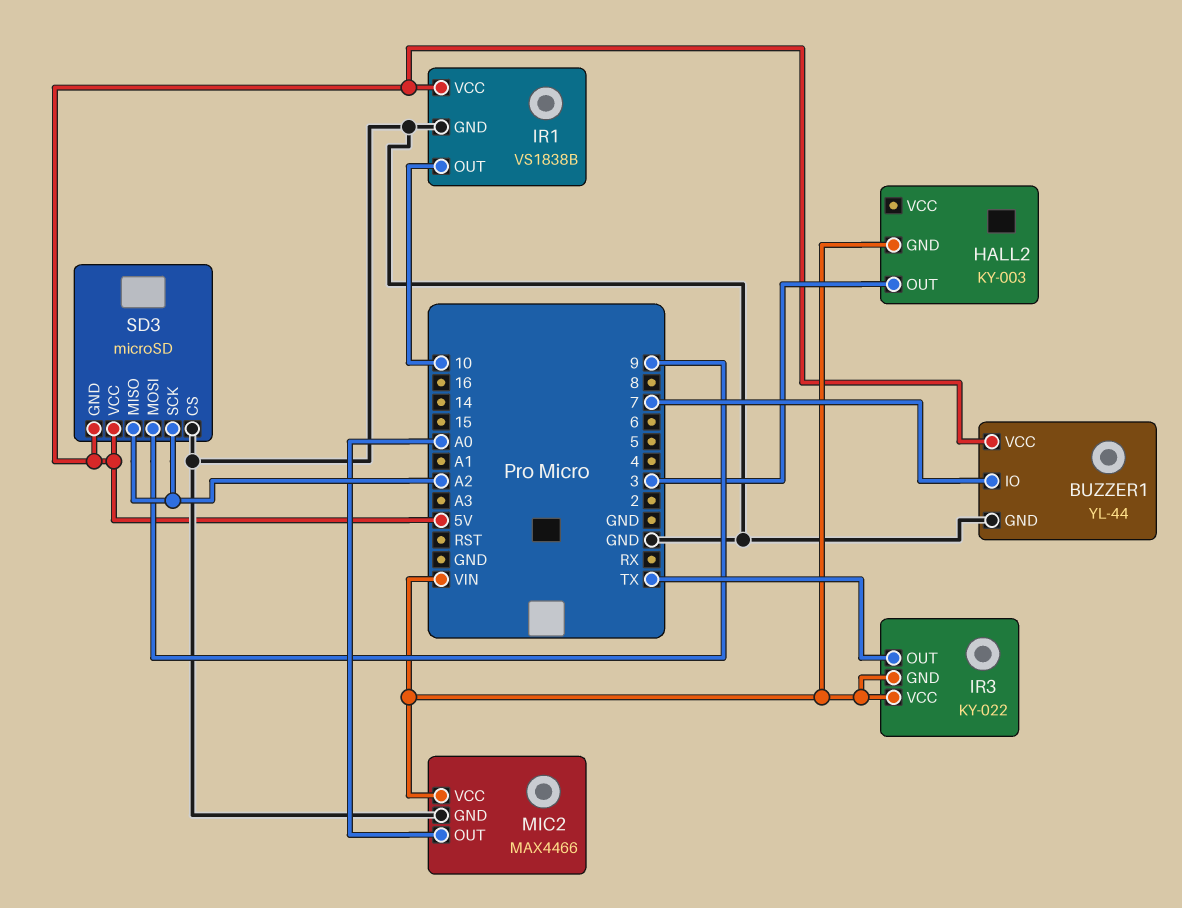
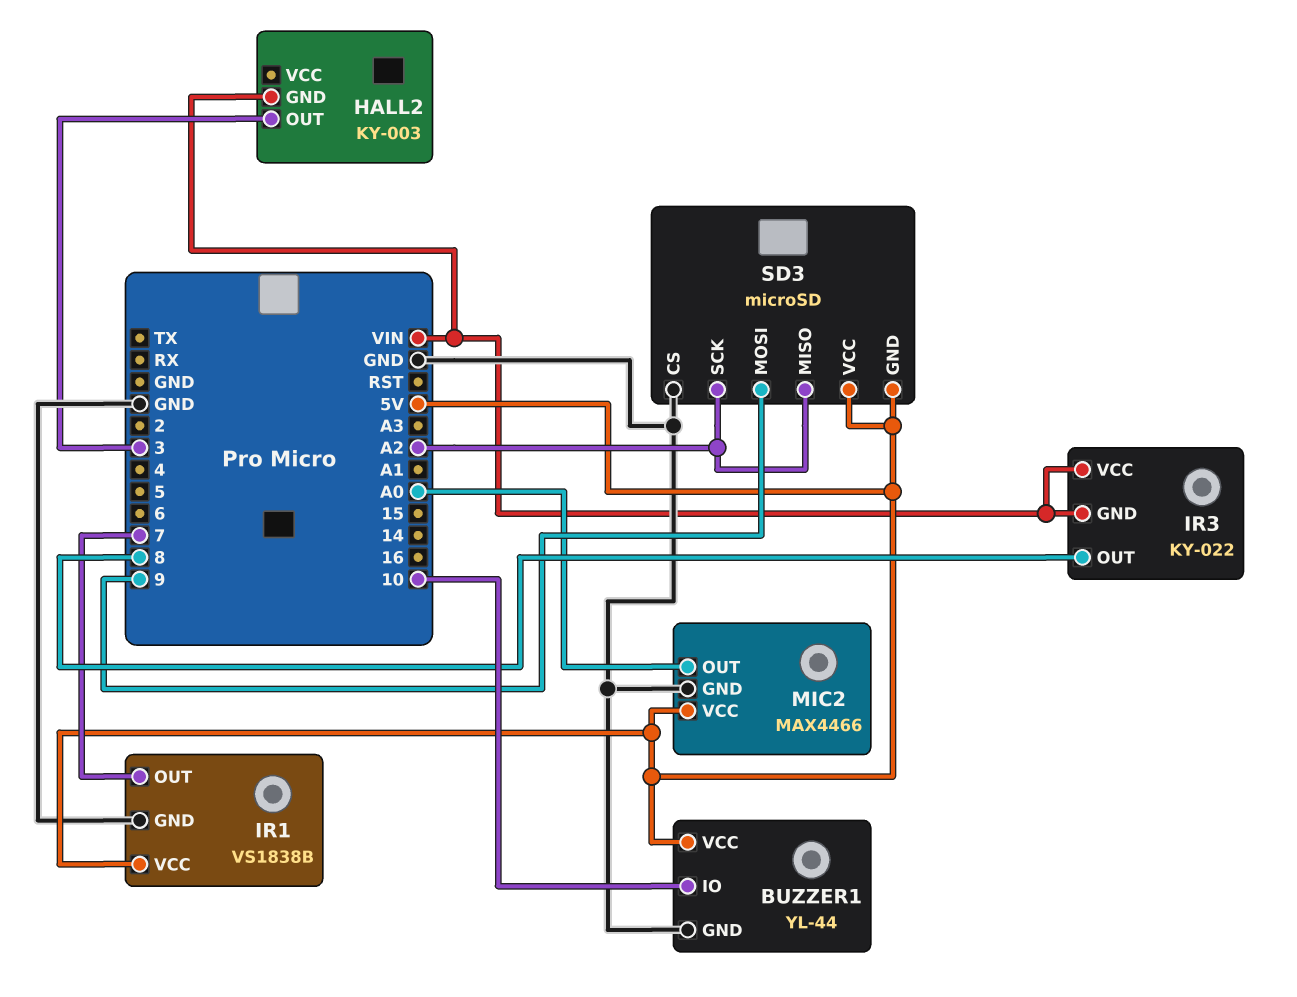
BUZZER1 pin IO: 7 -> 10
IR1 pin OUT: 10 -> 7
IR3 pin OUT: TX -> 8
MIC2 pin VCC: VIN -> 5V

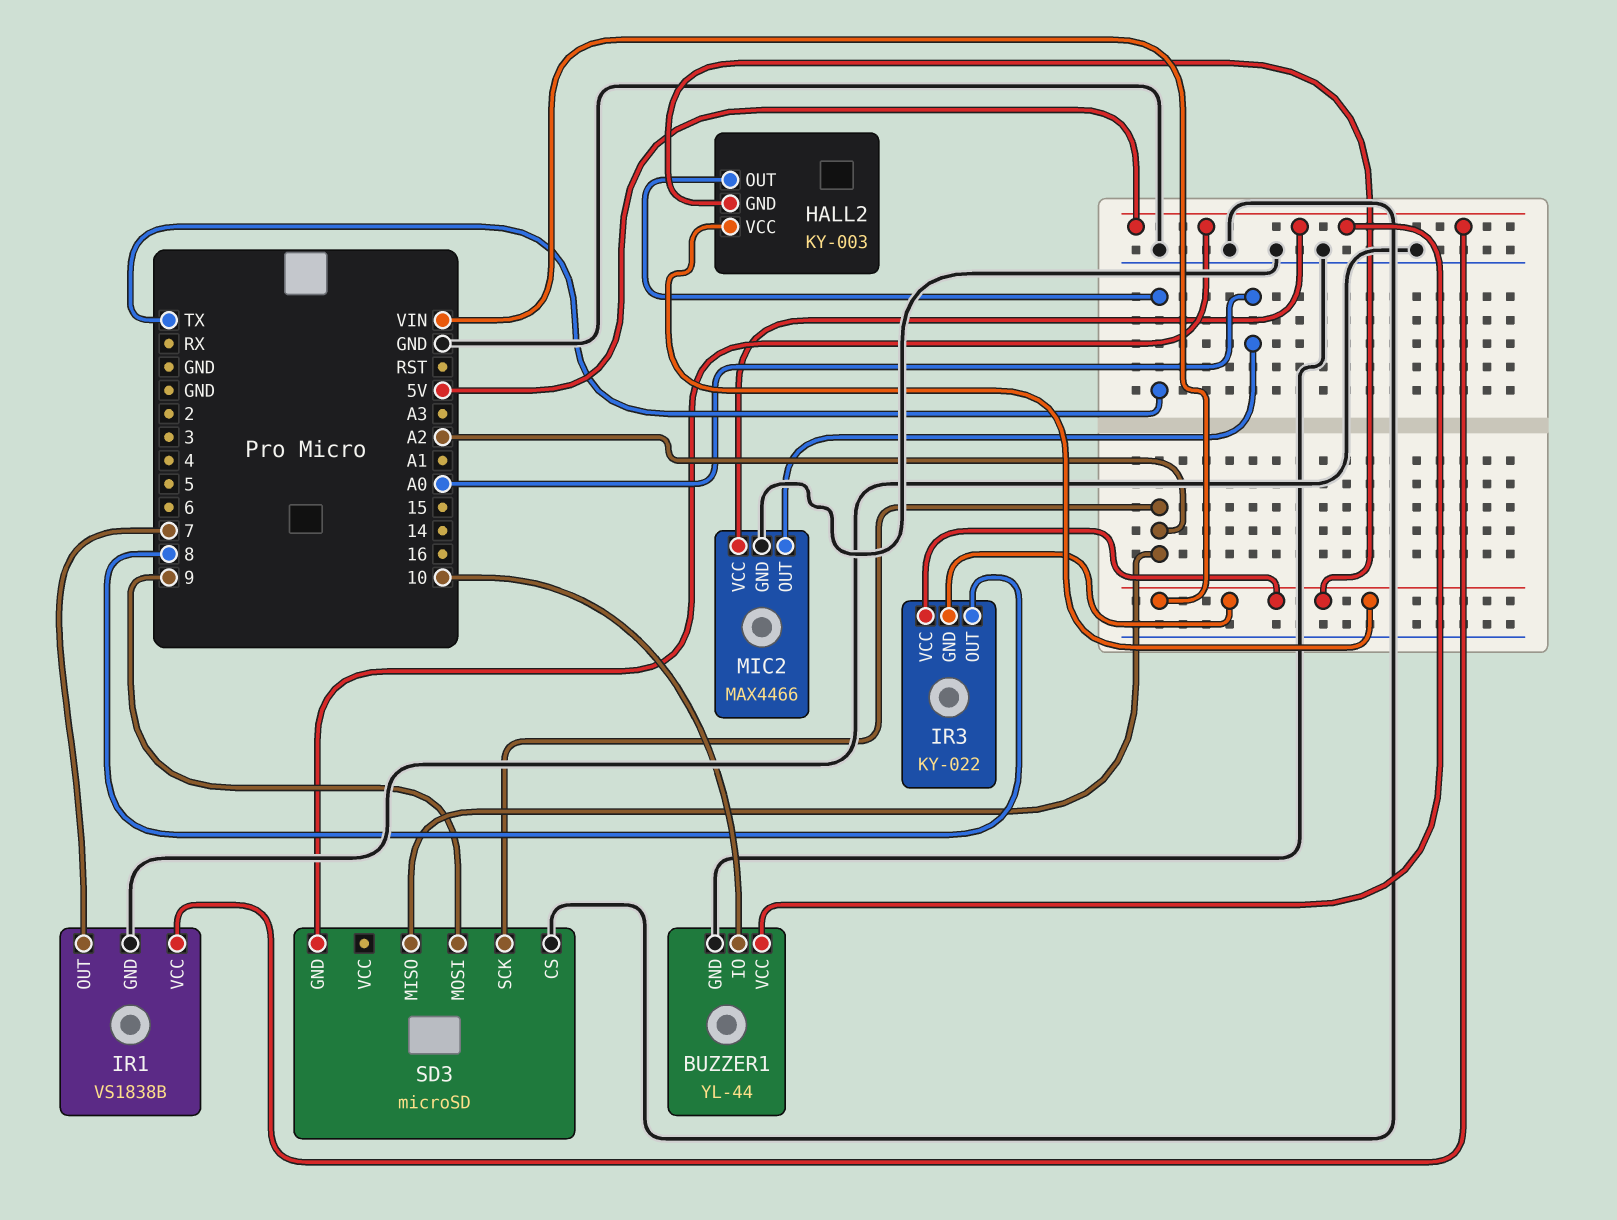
HALL2 pin OUT: 3 -> TX
HALL2 pin VCC: none -> VIN
SD3 pin VCC: 5V -> none

